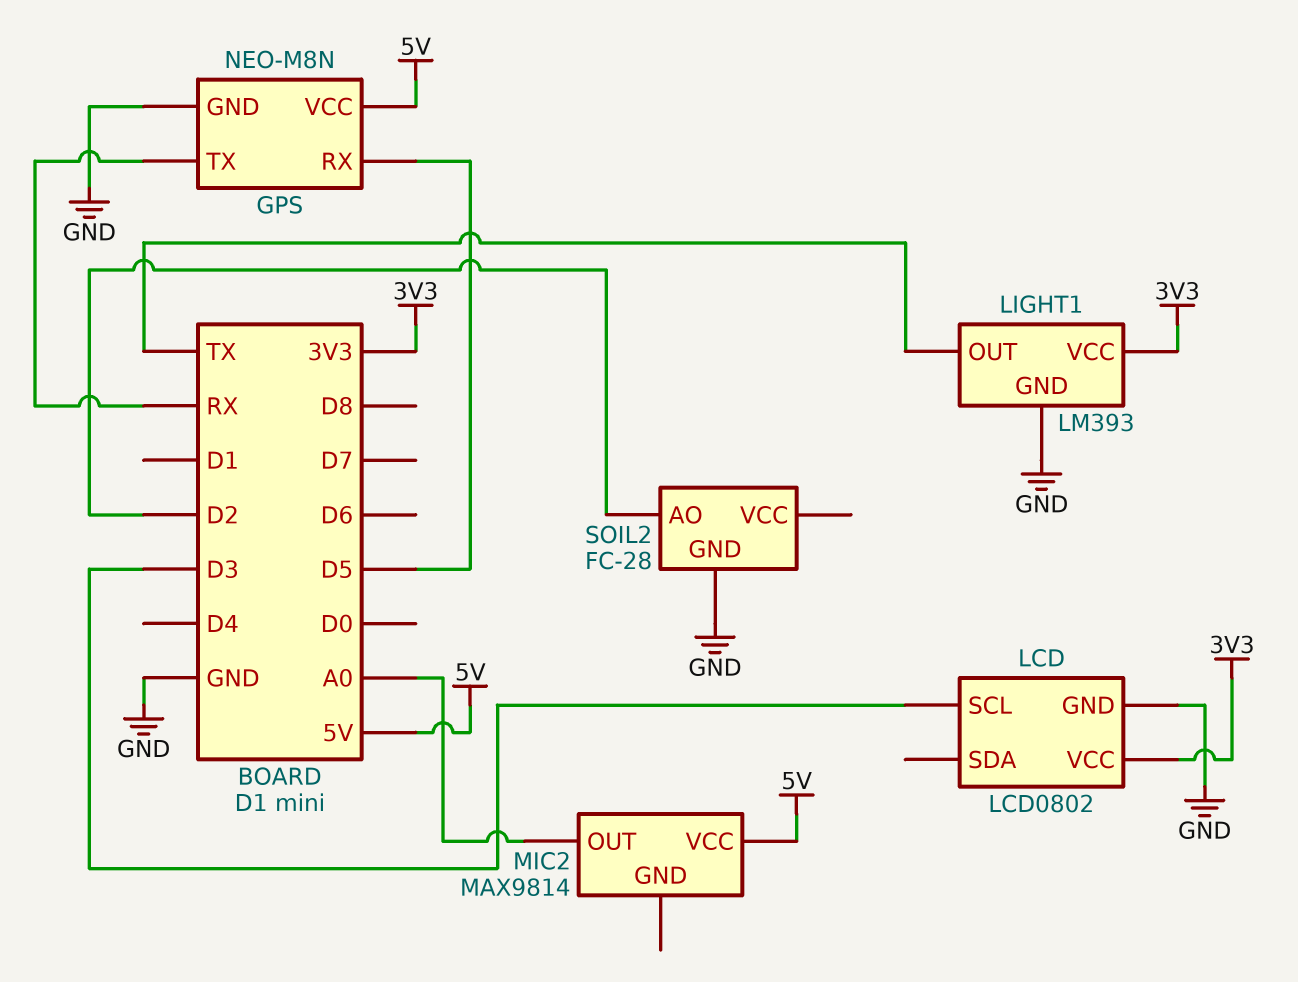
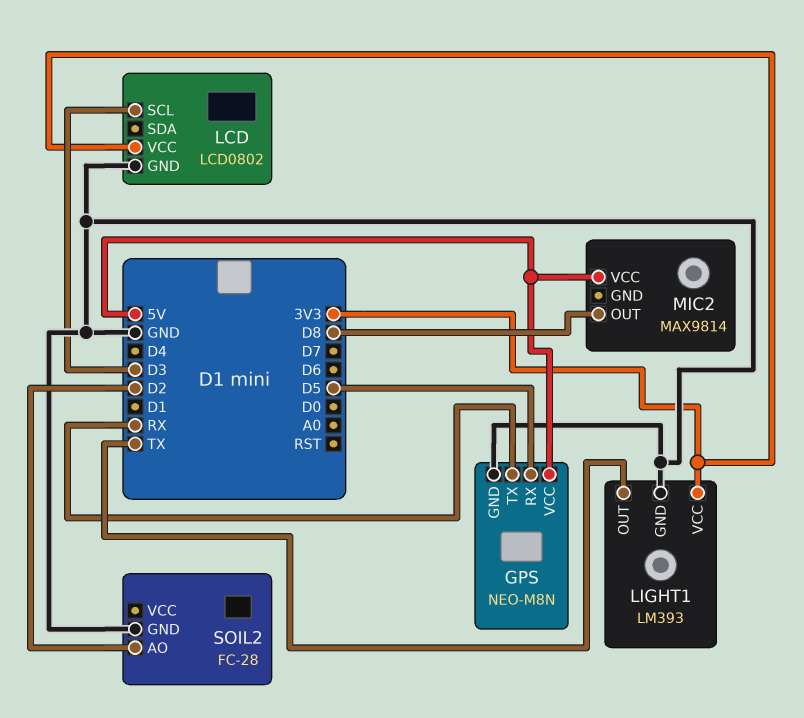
MIC2 pin OUT: A0 -> D8

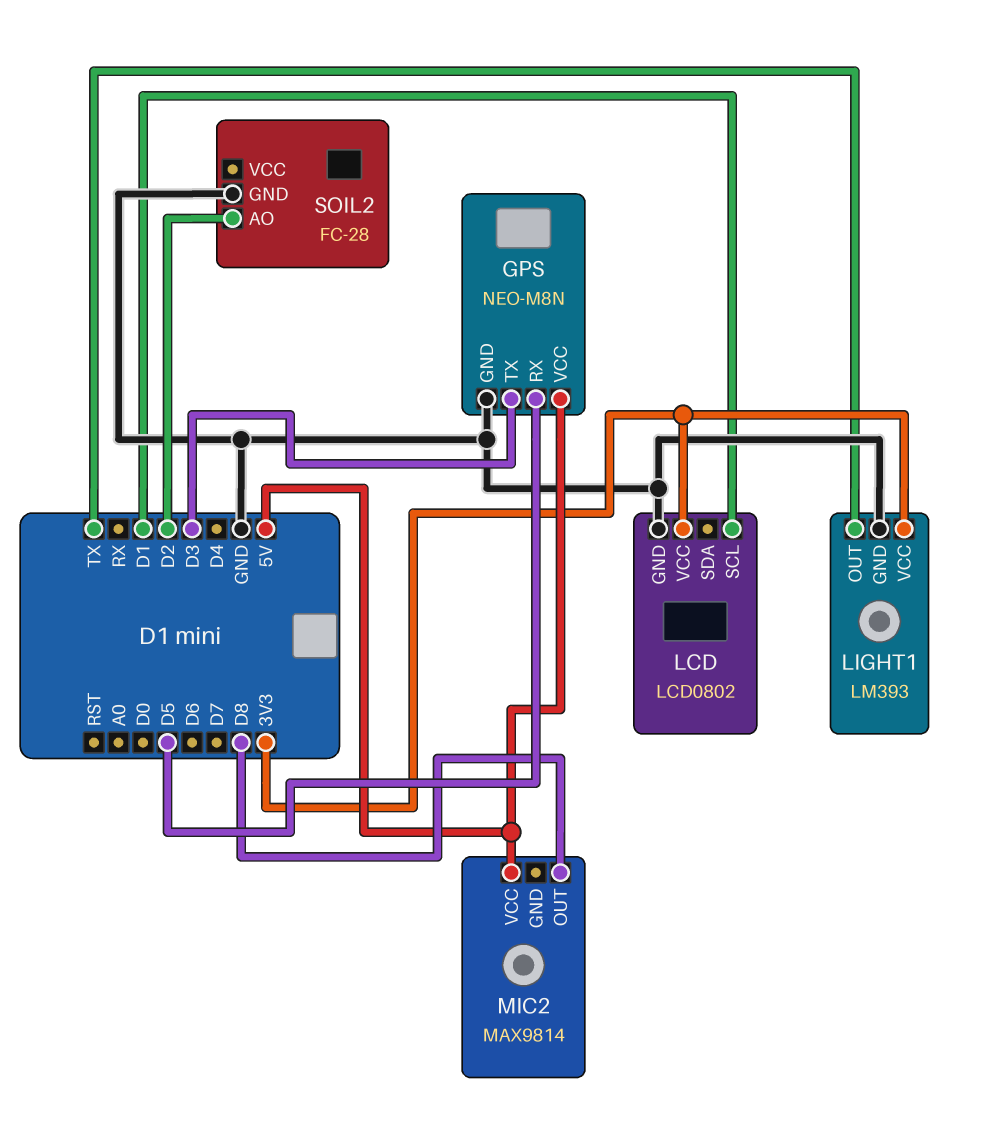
GPS pin TX: RX -> D3
LCD pin SCL: D3 -> D1

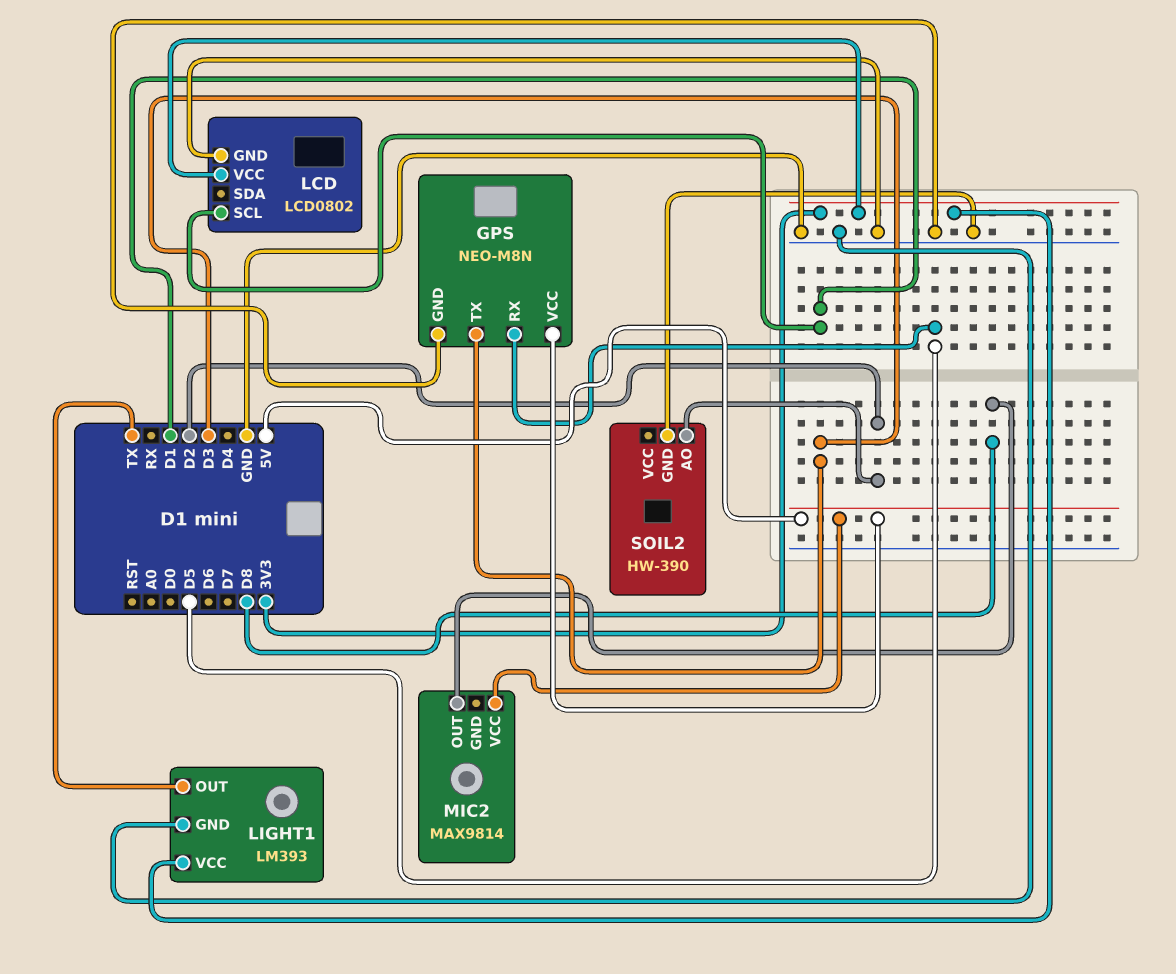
SOIL2: FC-28 -> HW-390

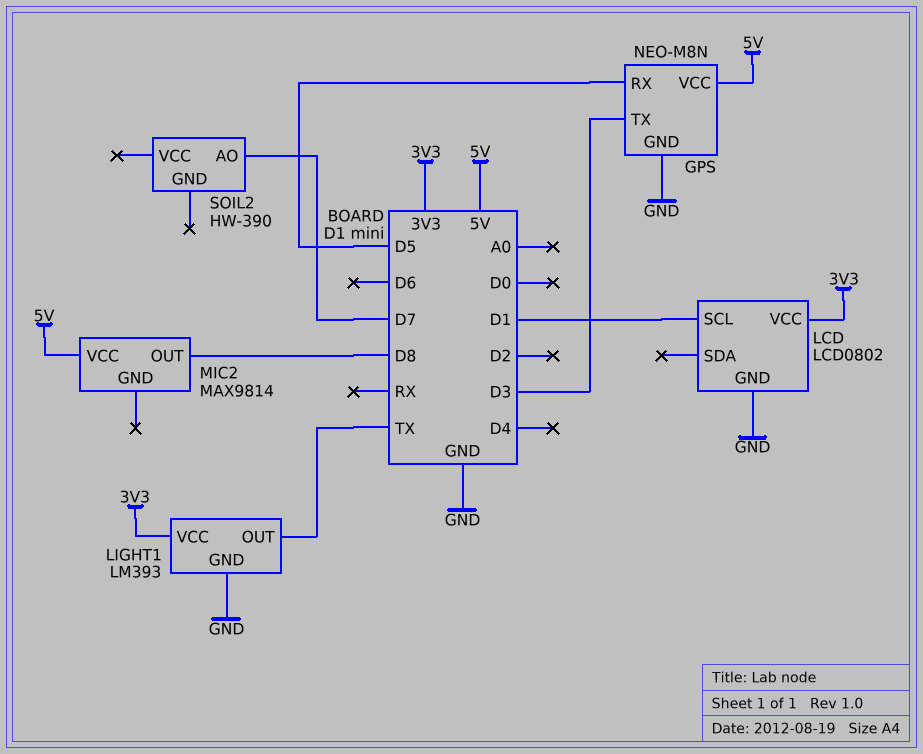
SOIL2 pin AO: D2 -> D7
SOIL2 pin GND: GND -> none

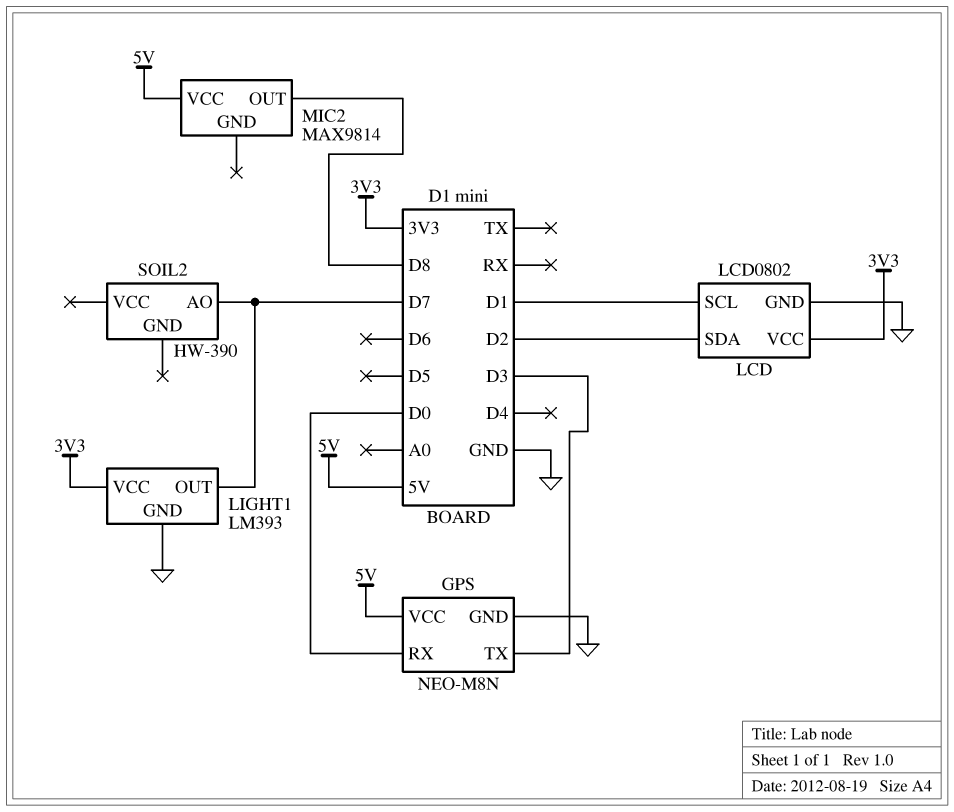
GPS pin RX: D5 -> D0
LCD pin SDA: none -> D2
LIGHT1 pin OUT: TX -> D7

